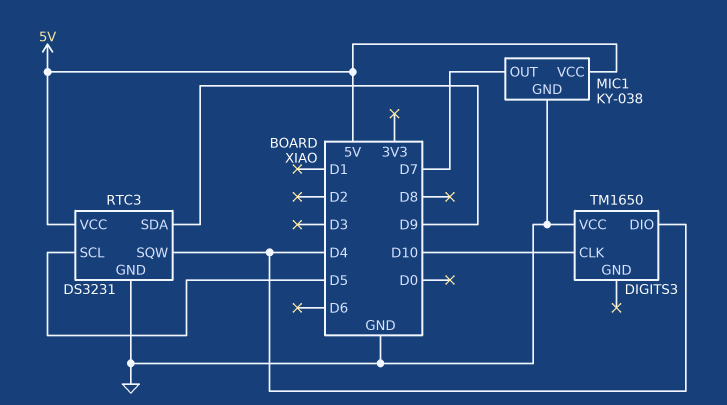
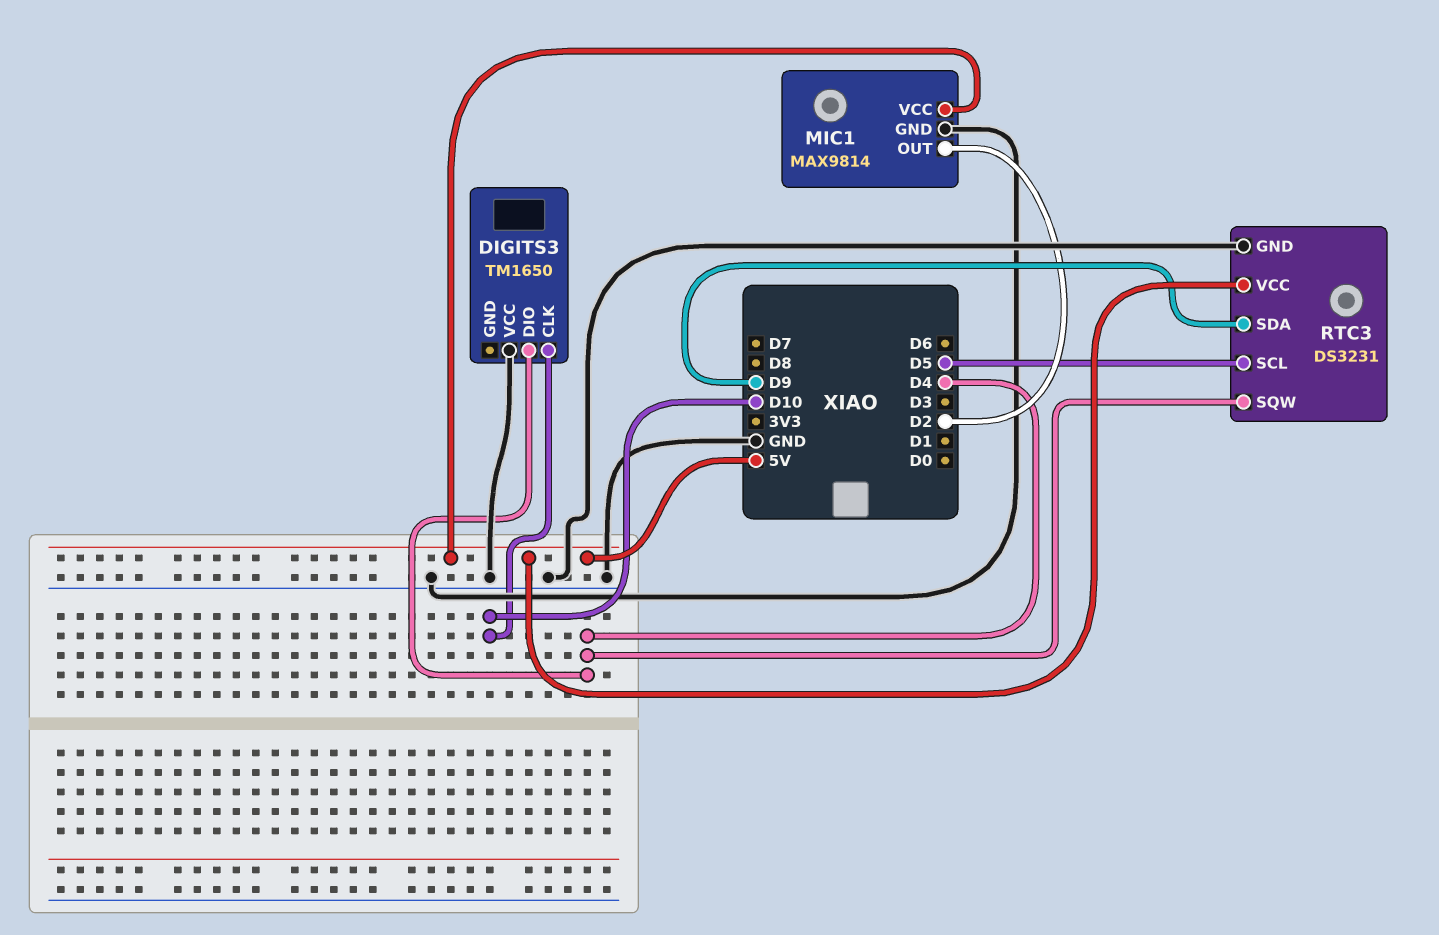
MIC1: KY-038 -> MAX9814
MIC1 pin OUT: D7 -> D2

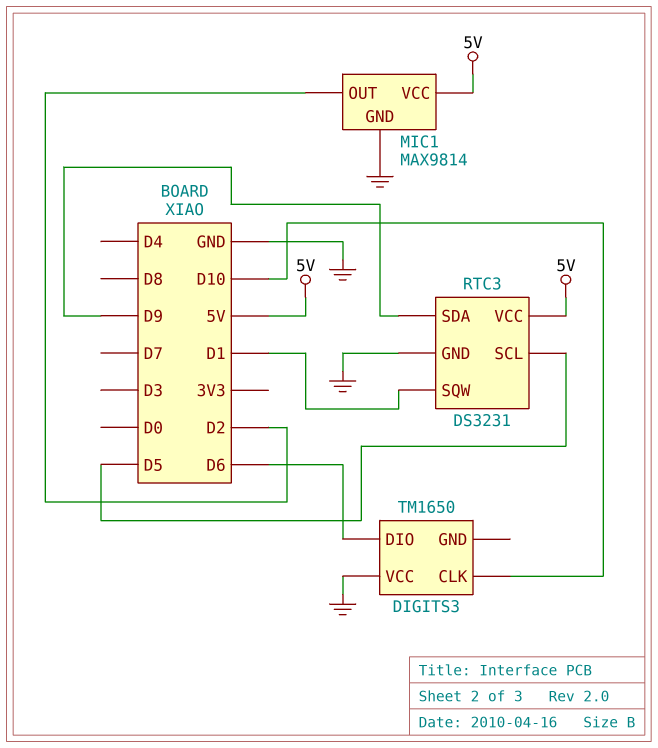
DIGITS3 pin DIO: D4 -> D6
RTC3 pin SQW: D4 -> D1

